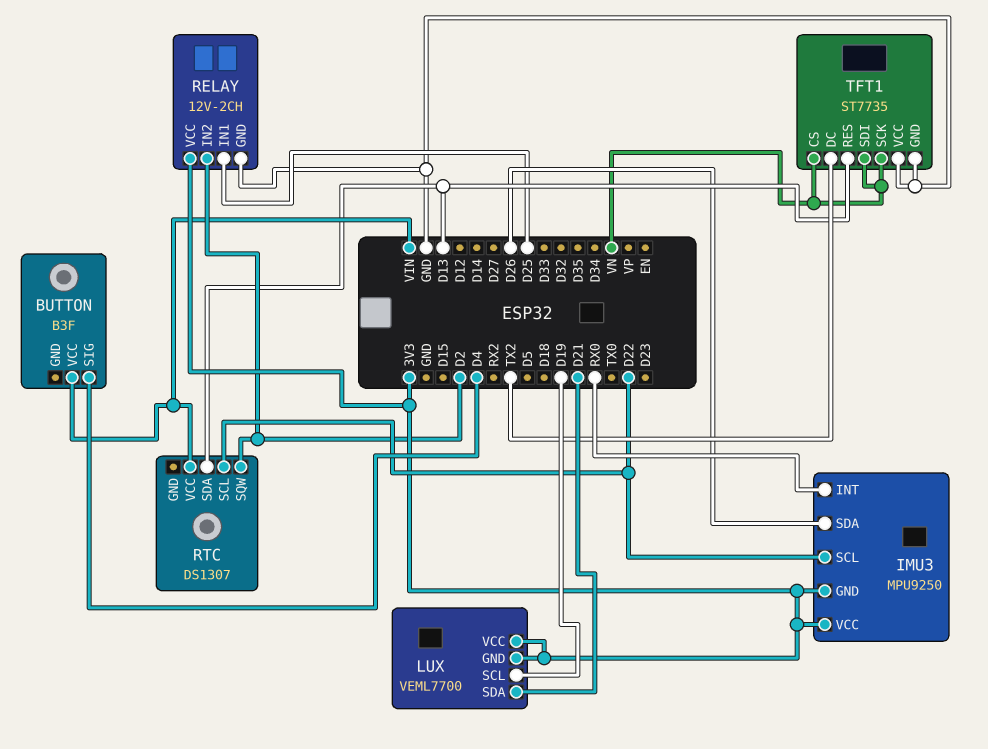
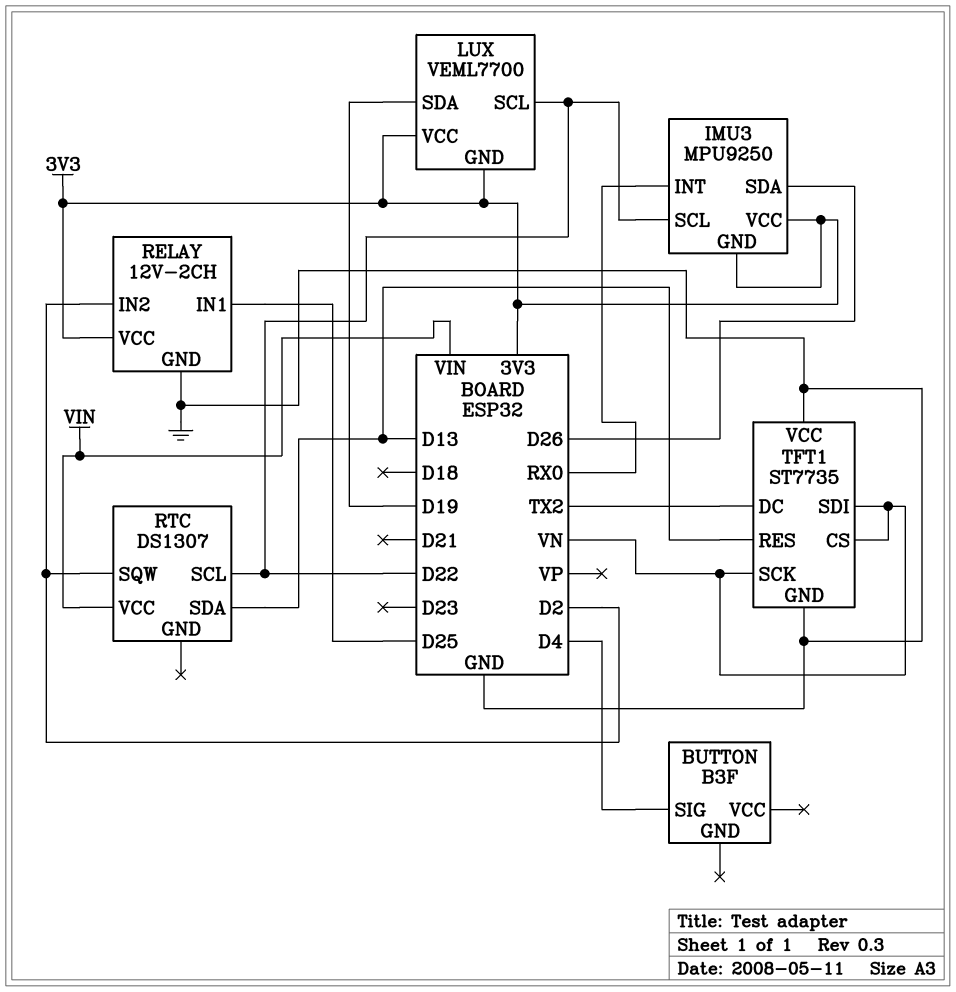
BUTTON pin VCC: VIN -> none
LUX pin SCL: D19 -> D22
LUX pin SDA: D21 -> D19

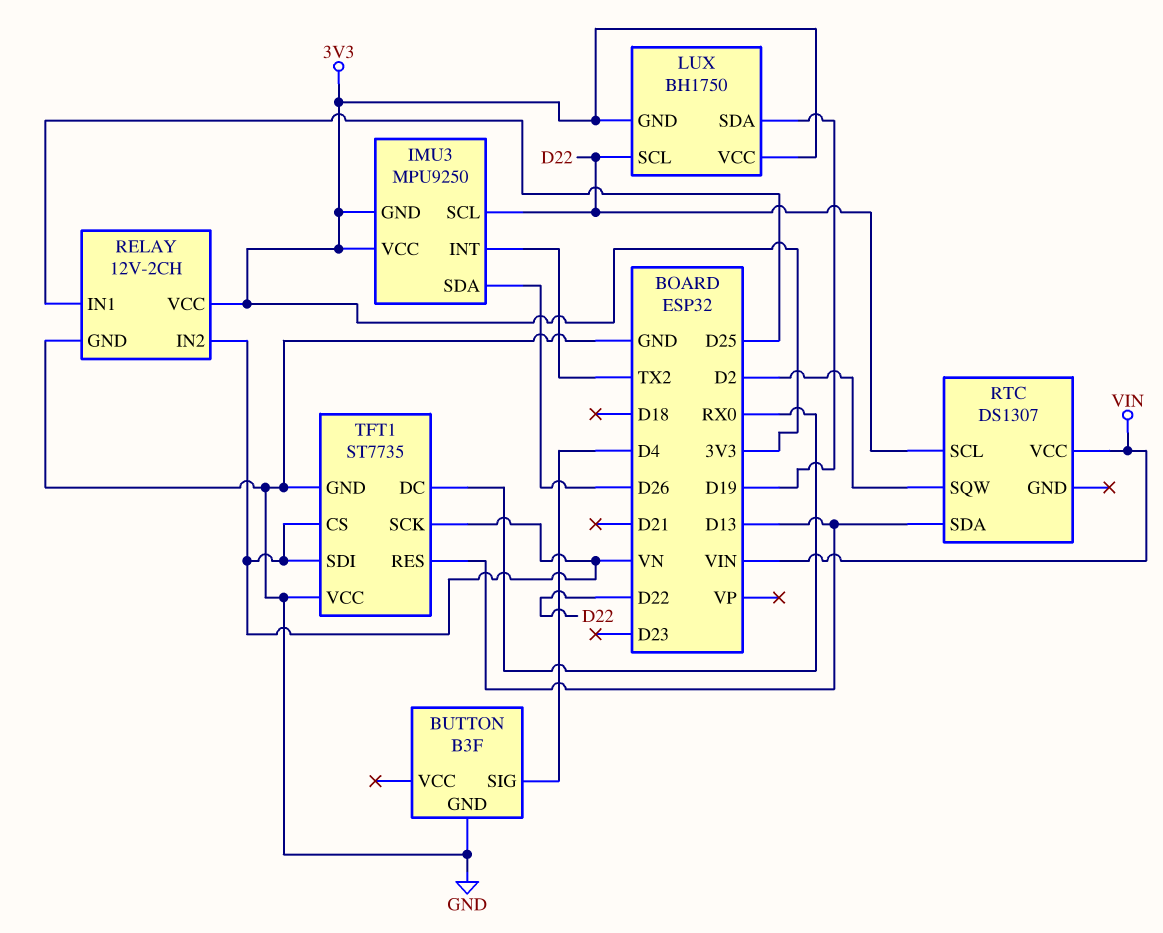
BUTTON pin GND: none -> GND
IMU3 pin INT: RX0 -> TX2
LUX: VEML7700 -> BH1750
RELAY pin IN2: D2 -> VN
TFT1 pin DC: TX2 -> RX0

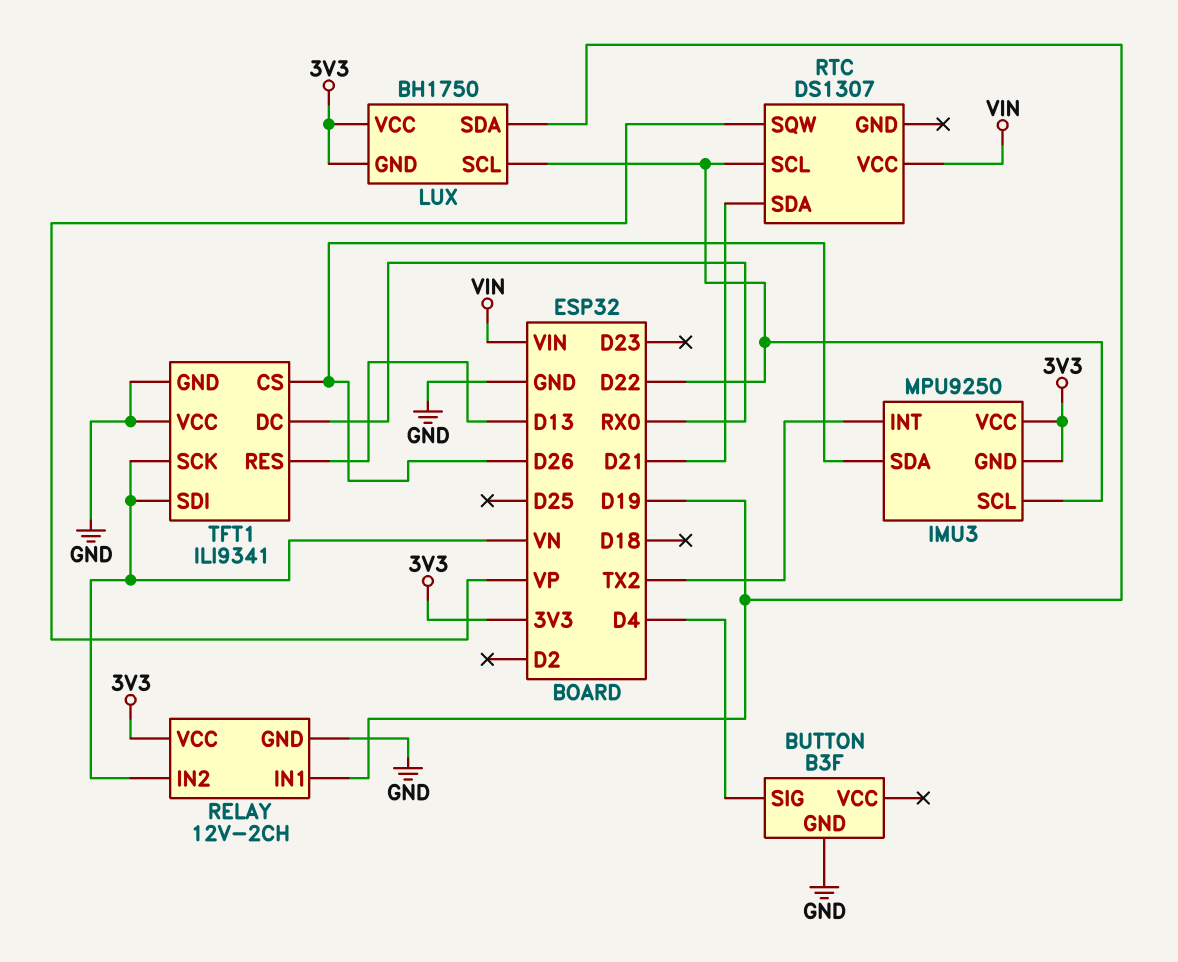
RELAY pin IN1: D25 -> D19
RTC pin SDA: D13 -> D21
RTC pin SQW: D2 -> VP
TFT1: ST7735 -> ILI9341
TFT1 pin CS: VN -> D26

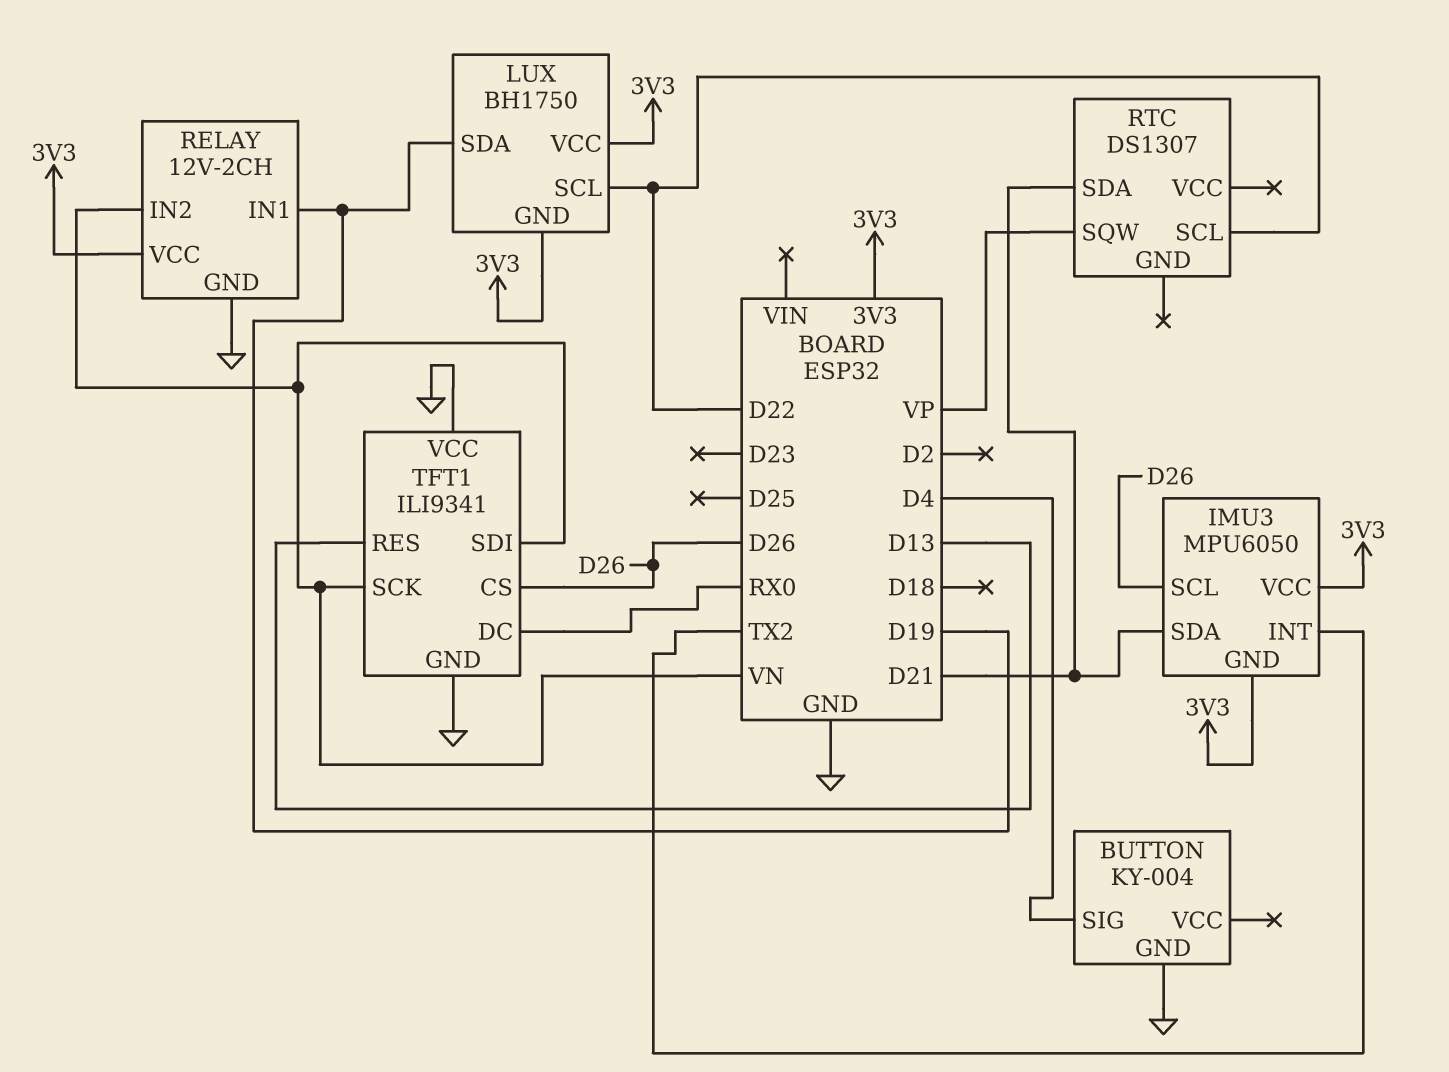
BUTTON: B3F -> KY-004
IMU3: MPU9250 -> MPU6050
IMU3 pin SCL: D22 -> D26
IMU3 pin SDA: D26 -> D21
RTC pin VCC: VIN -> none

